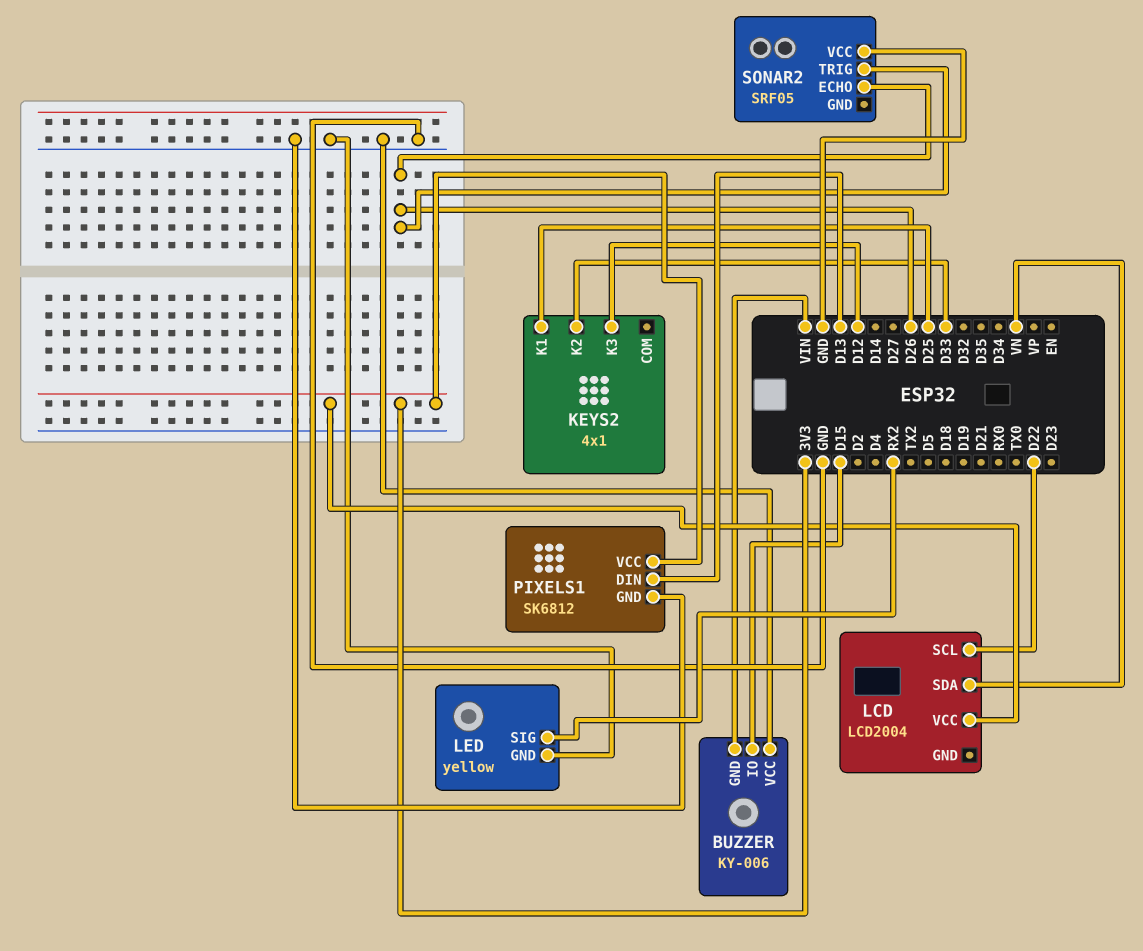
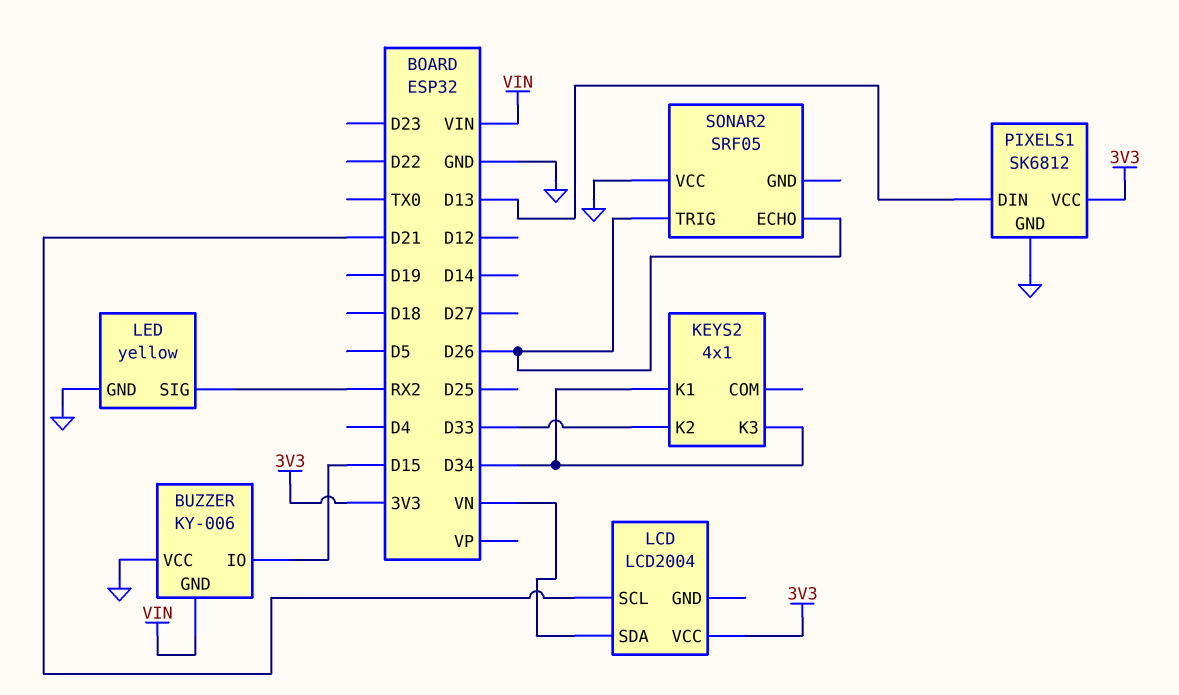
KEYS2 pin K1: D25 -> D34
KEYS2 pin K3: D12 -> D34
LCD pin SCL: D22 -> D21

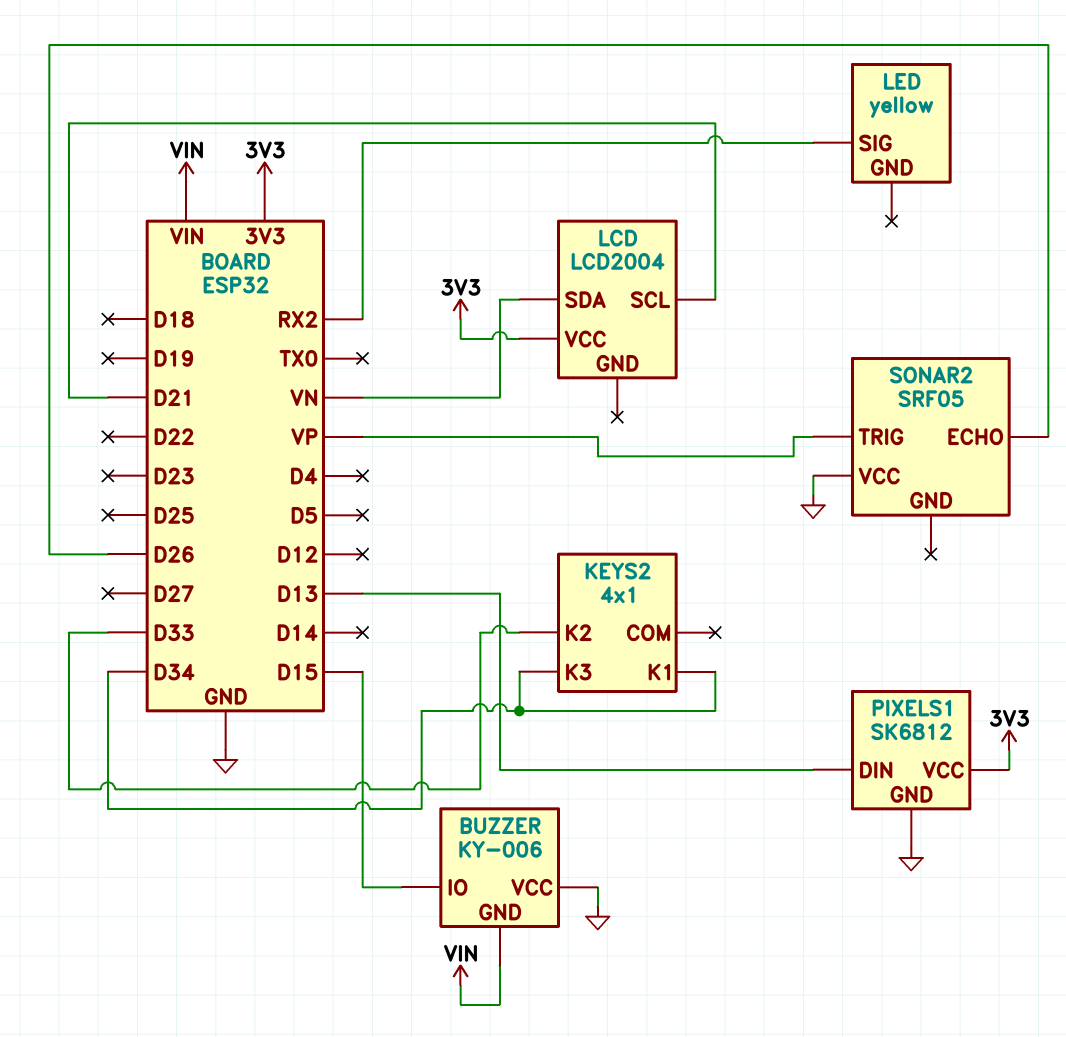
LED pin GND: GND -> none
SONAR2 pin TRIG: D26 -> VP

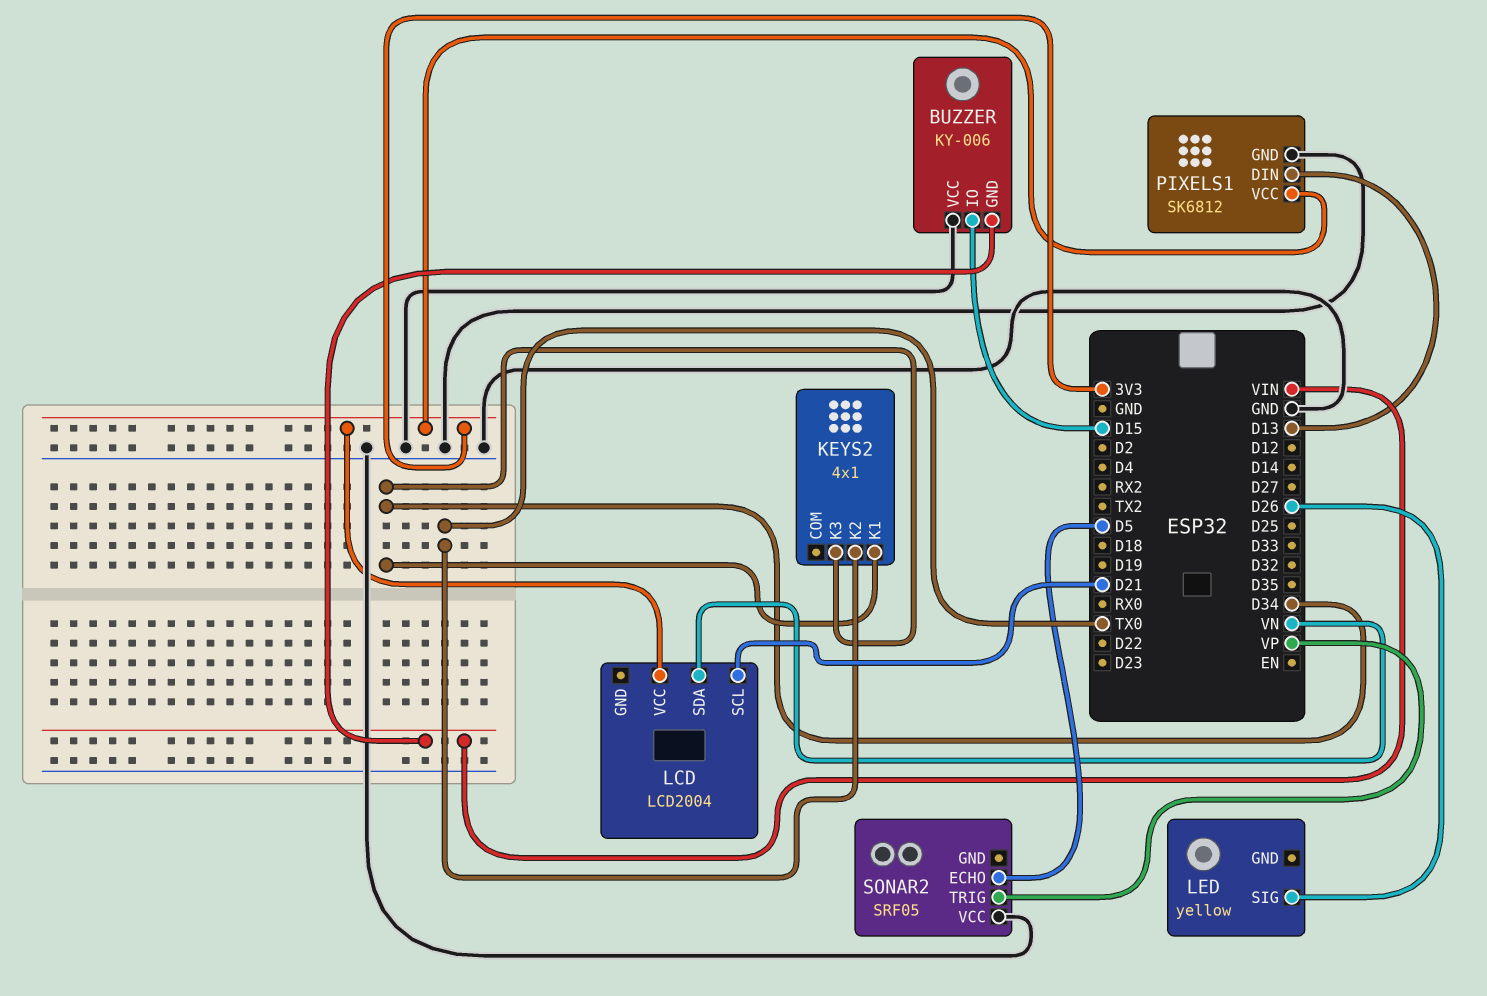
KEYS2 pin K2: D33 -> TX0
LED pin SIG: RX2 -> D26
SONAR2 pin ECHO: D26 -> D5

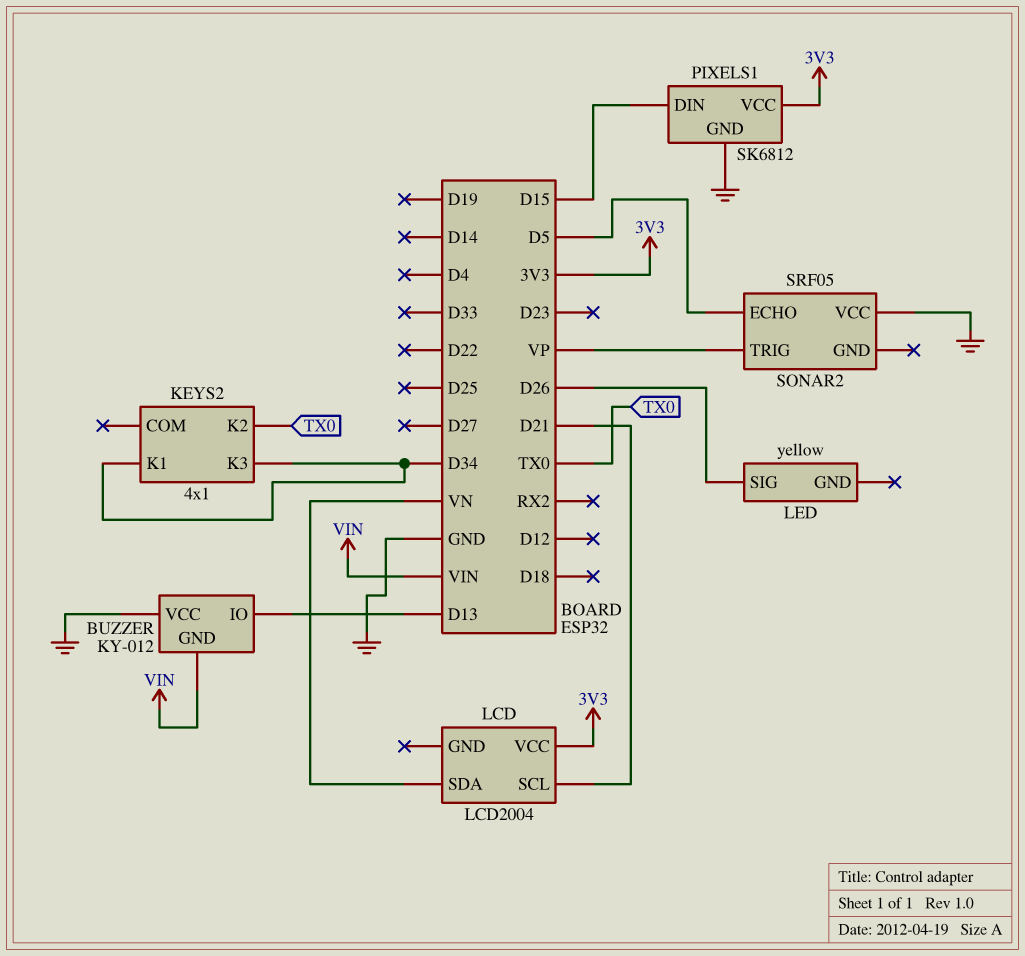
BUZZER: KY-006 -> KY-012
BUZZER pin IO: D15 -> D13
PIXELS1 pin DIN: D13 -> D15

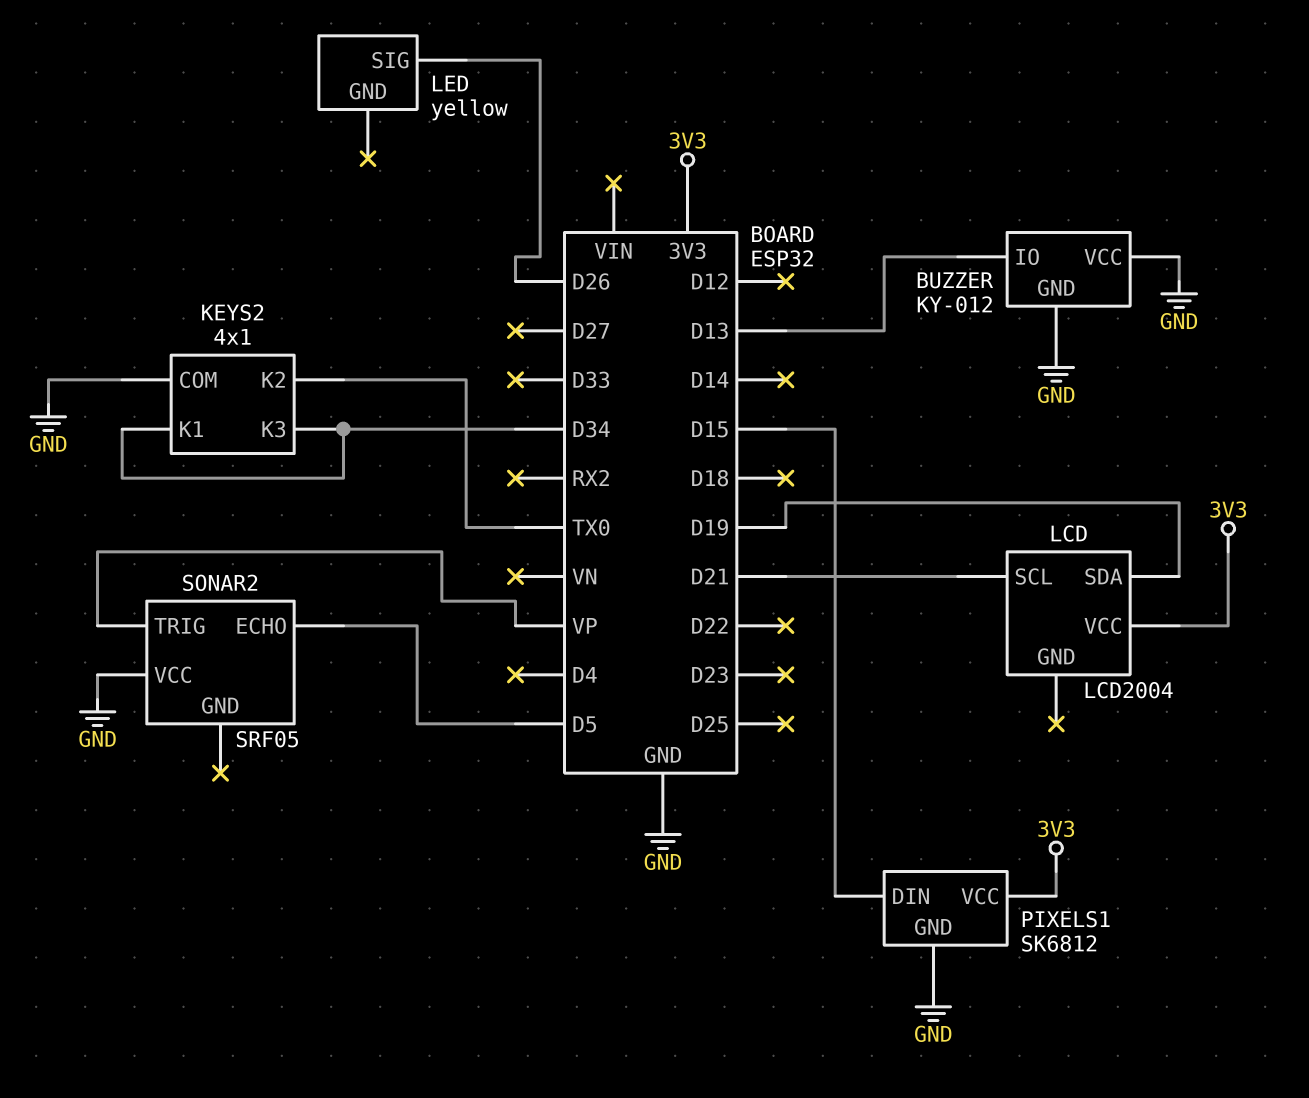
BUZZER pin GND: VIN -> GND
KEYS2 pin COM: none -> GND
LCD pin SDA: VN -> D19

